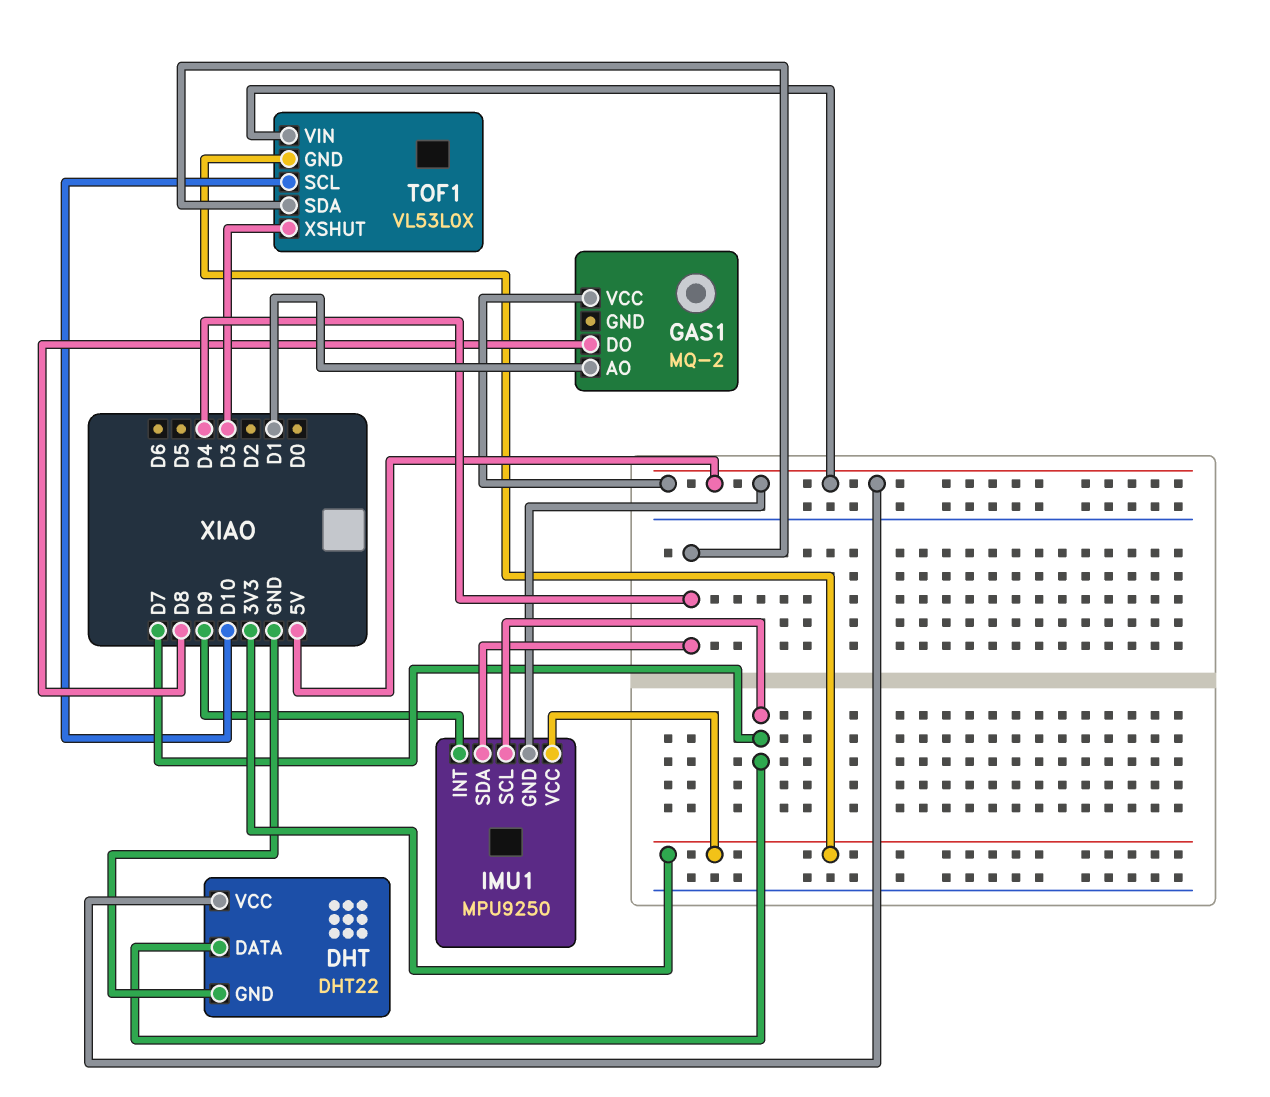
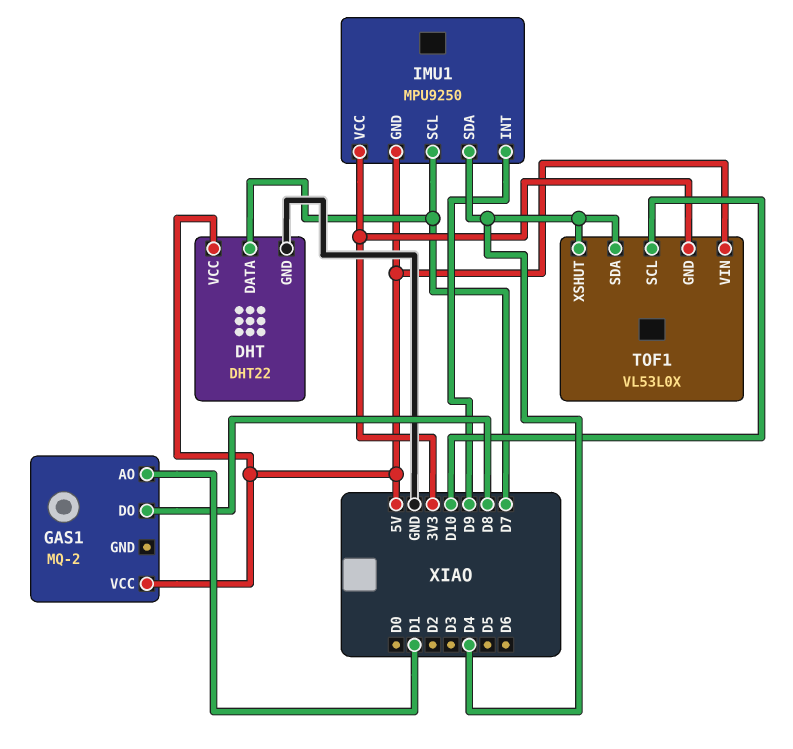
TOF1 pin XSHUT: D3 -> D4

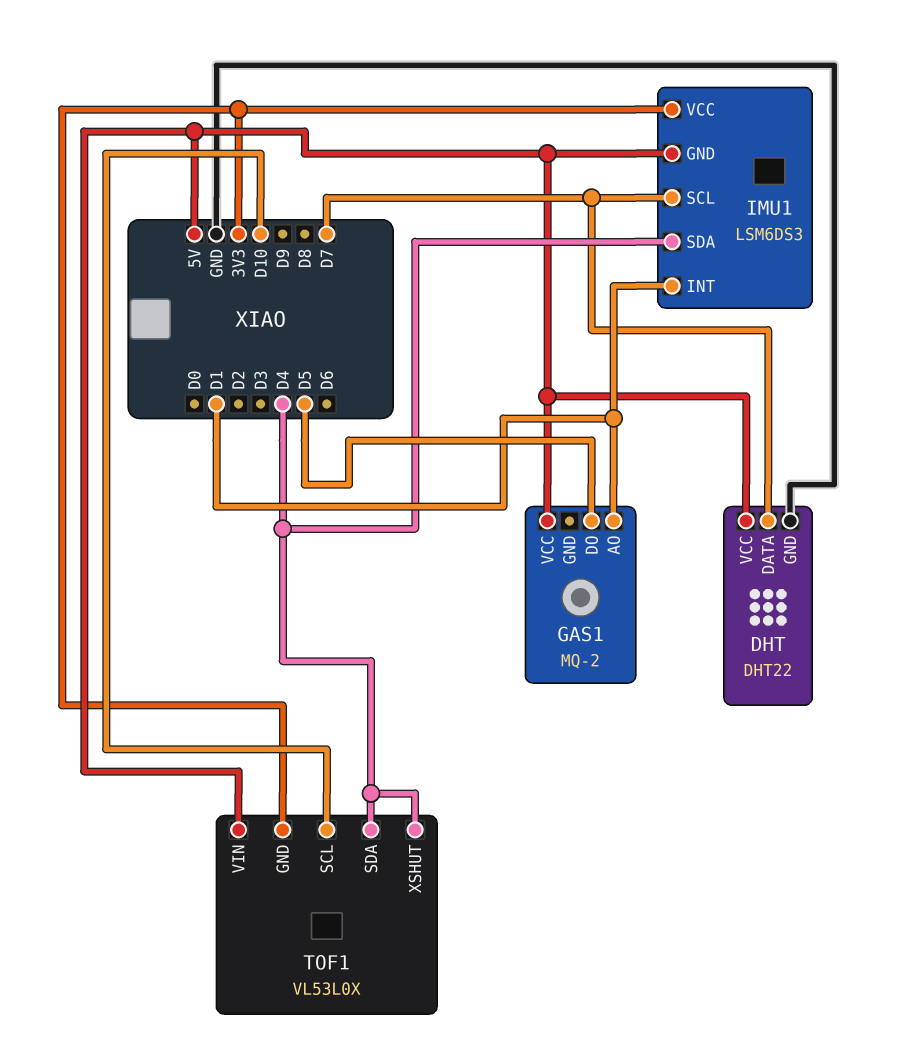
GAS1 pin DO: D8 -> D5
IMU1: MPU9250 -> LSM6DS3
IMU1 pin INT: D9 -> D1

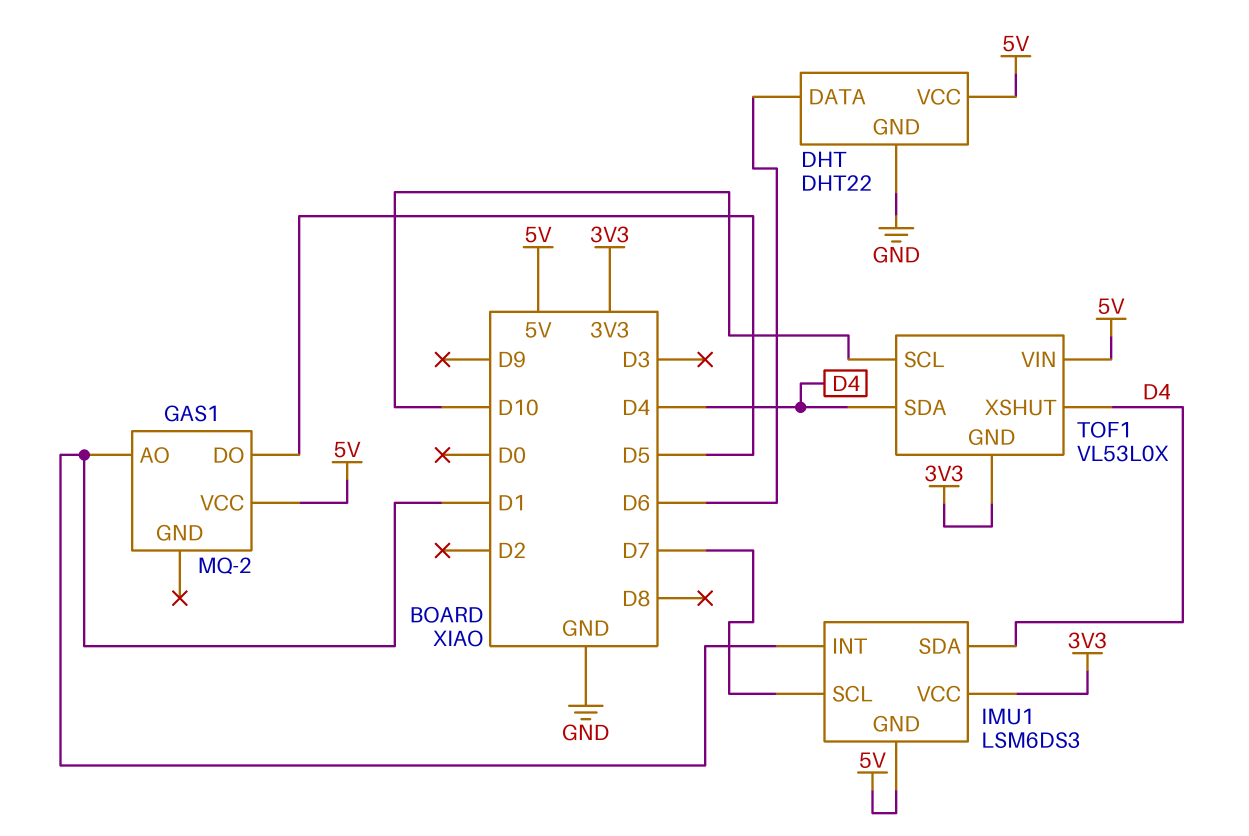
DHT pin DATA: D7 -> D6

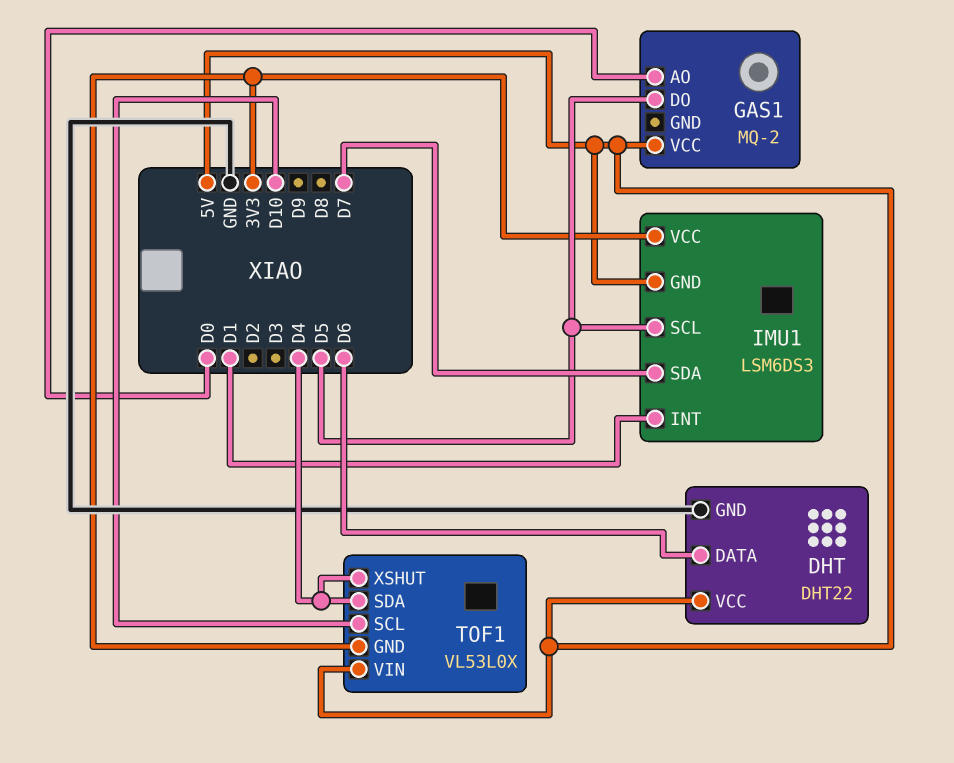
GAS1 pin AO: D1 -> D0
IMU1 pin SCL: D7 -> D5
IMU1 pin SDA: D4 -> D7

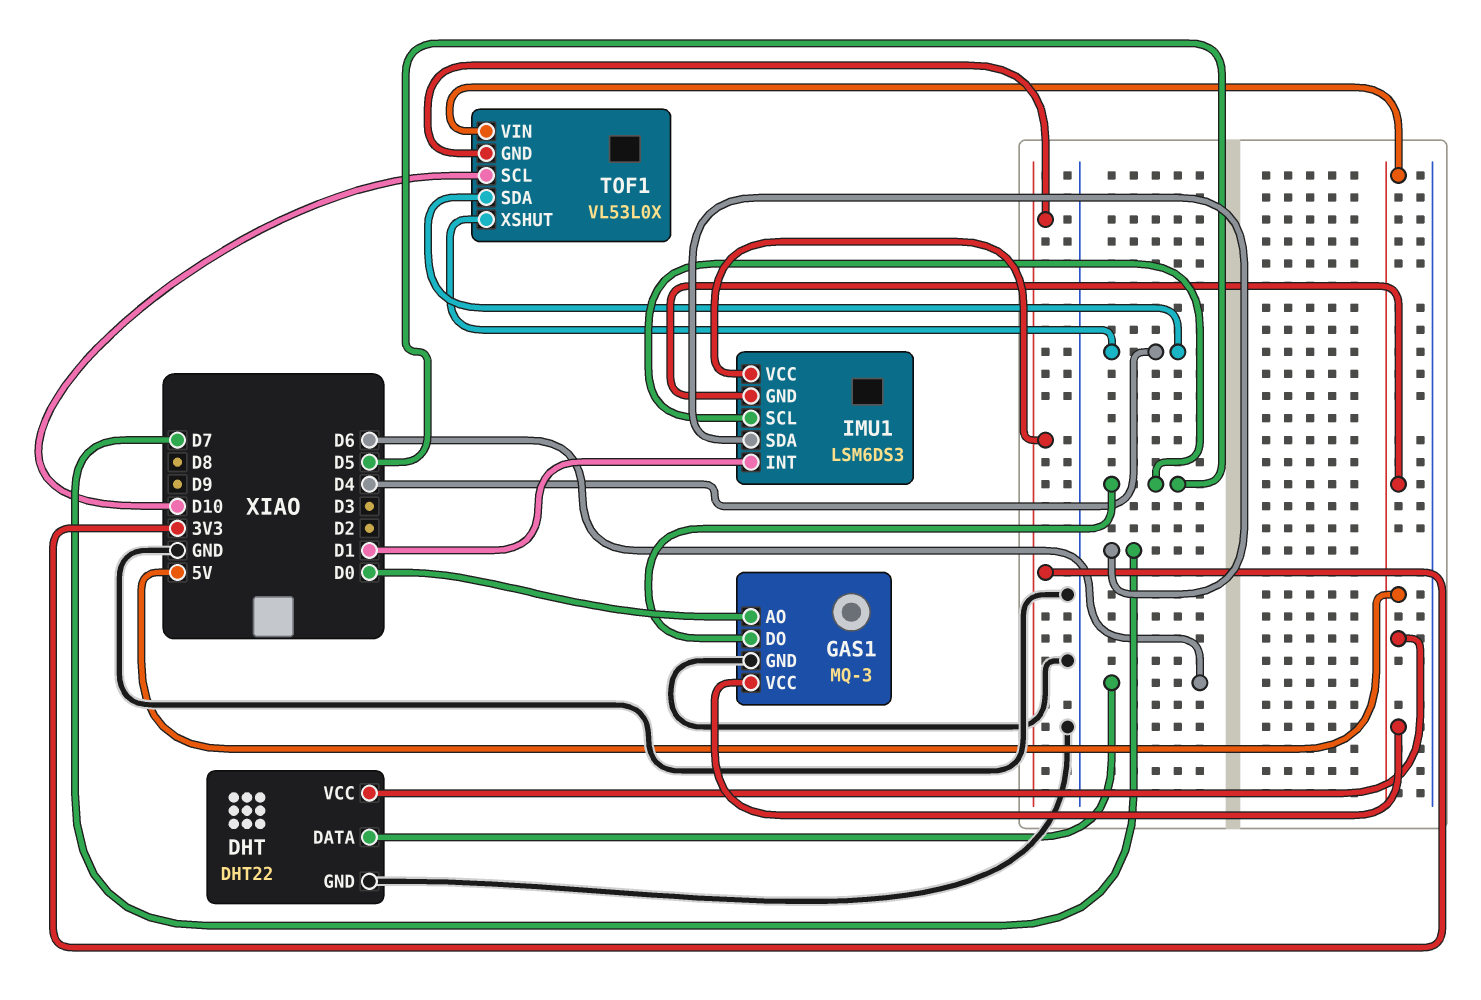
GAS1: MQ-2 -> MQ-3
GAS1 pin GND: none -> GND

